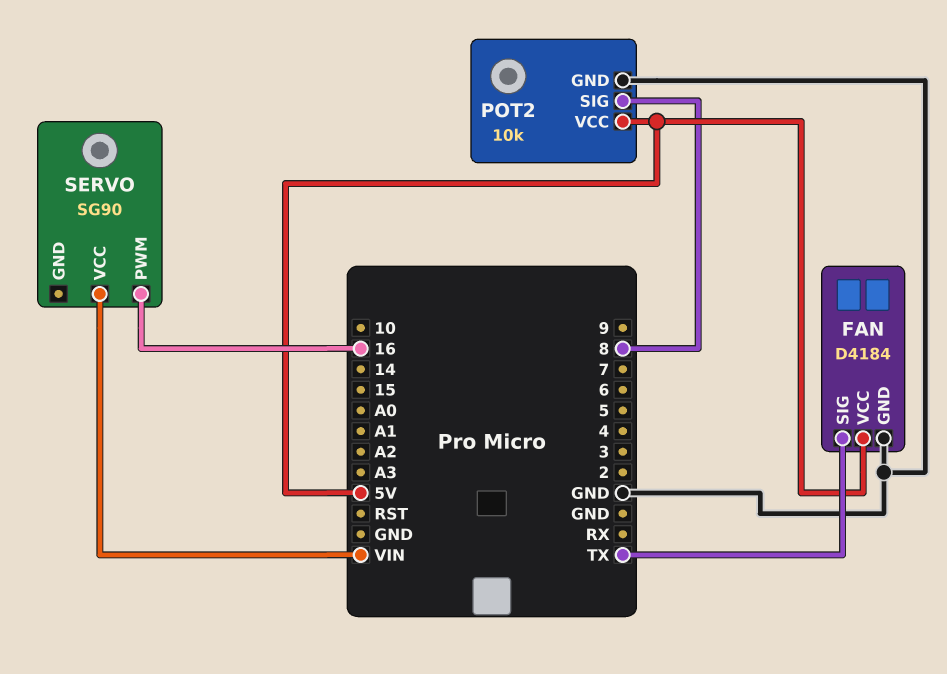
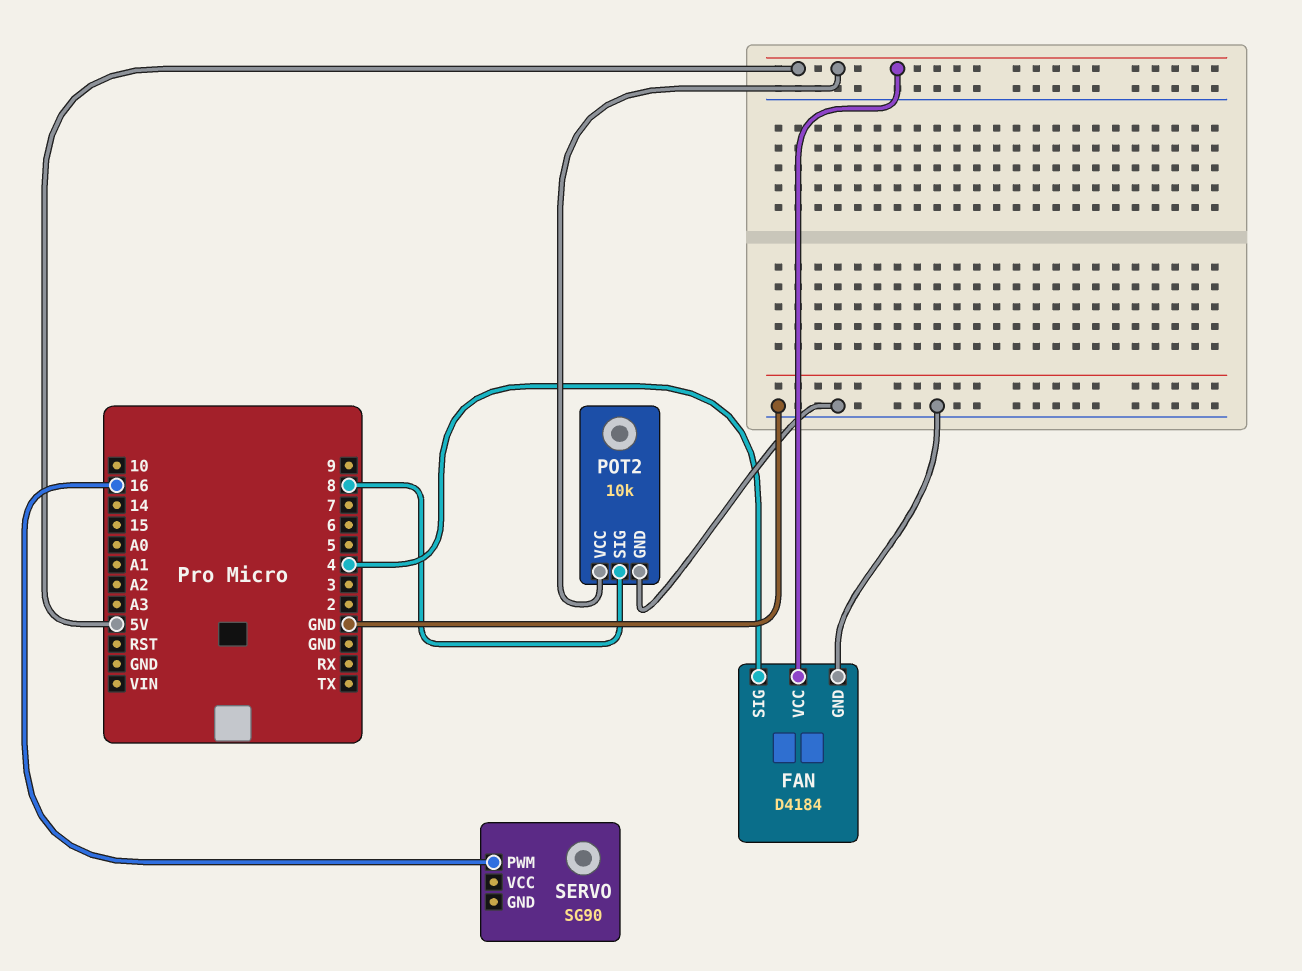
FAN pin SIG: TX -> 4
SERVO pin VCC: VIN -> none

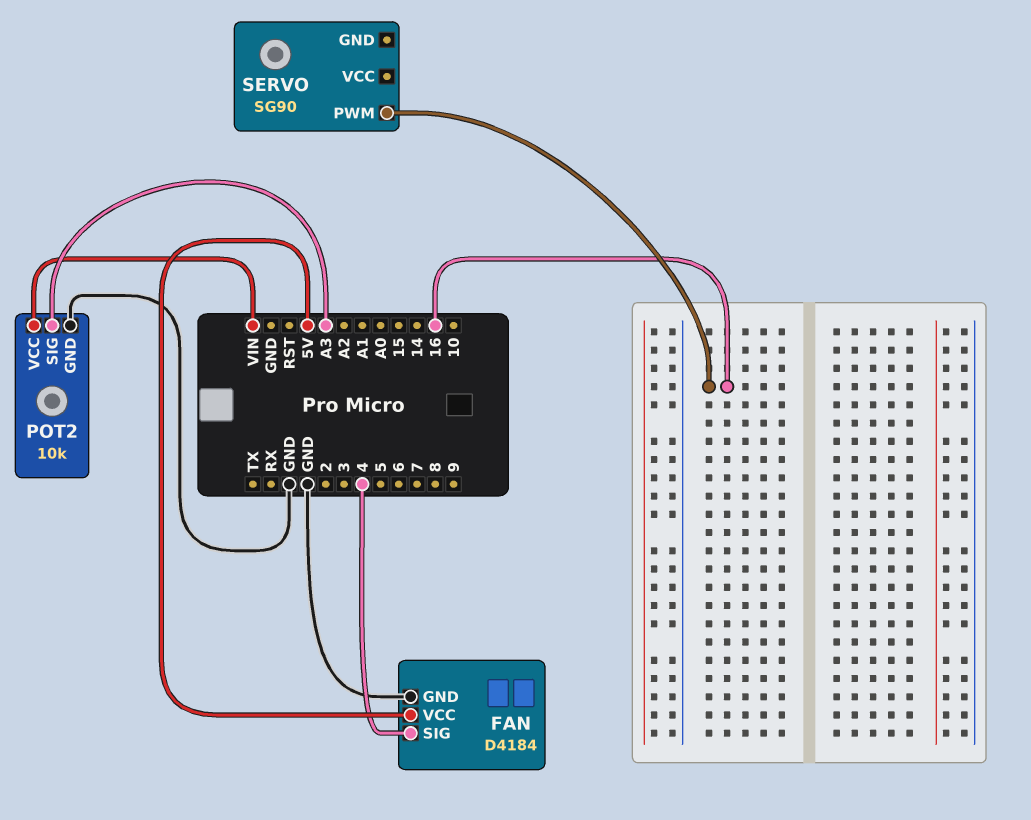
POT2 pin SIG: 8 -> A3
POT2 pin VCC: 5V -> VIN

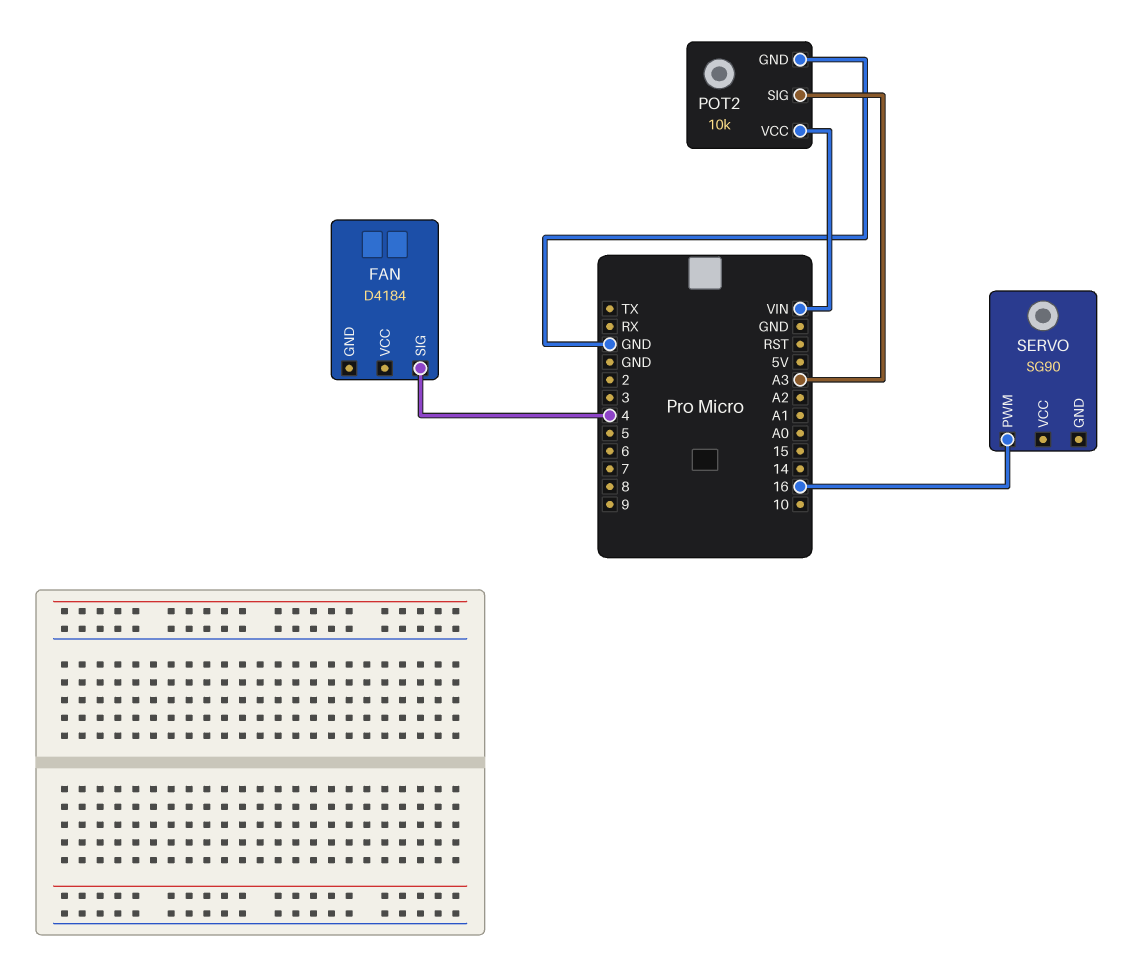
FAN pin GND: GND -> none
FAN pin VCC: 5V -> none

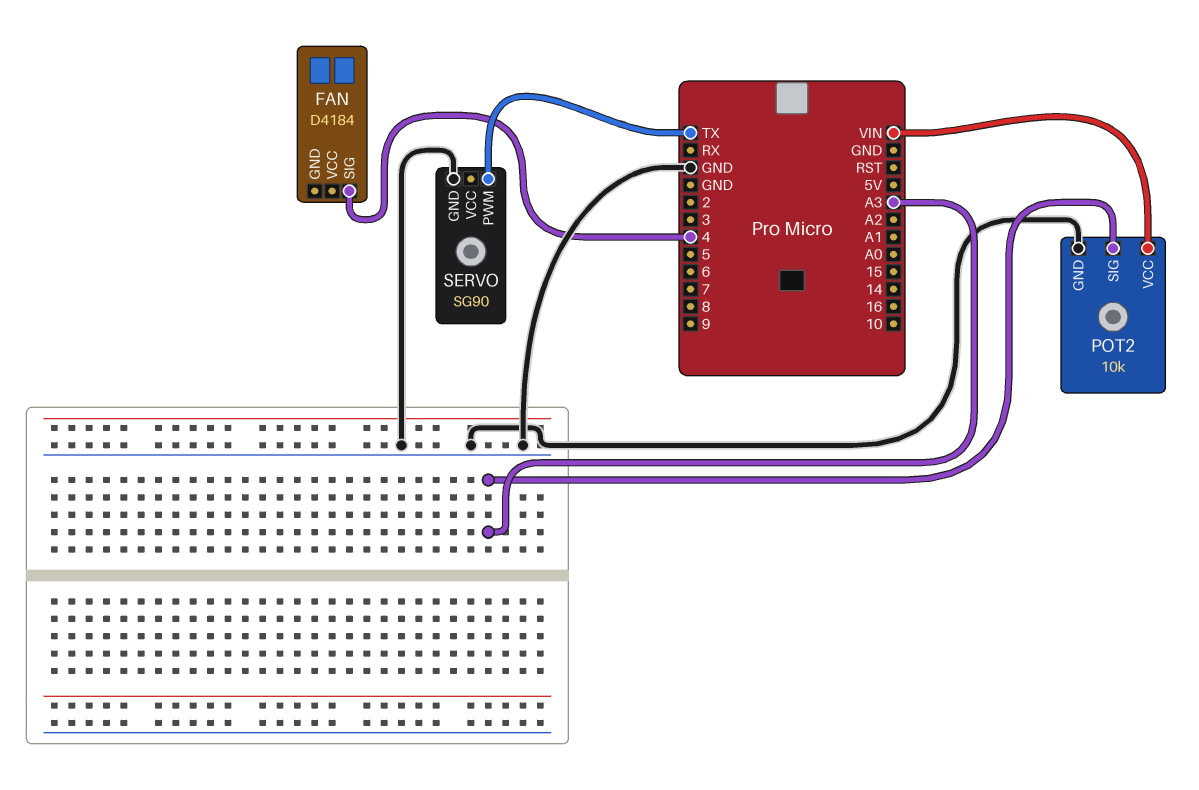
SERVO pin GND: none -> GND
SERVO pin PWM: 16 -> TX

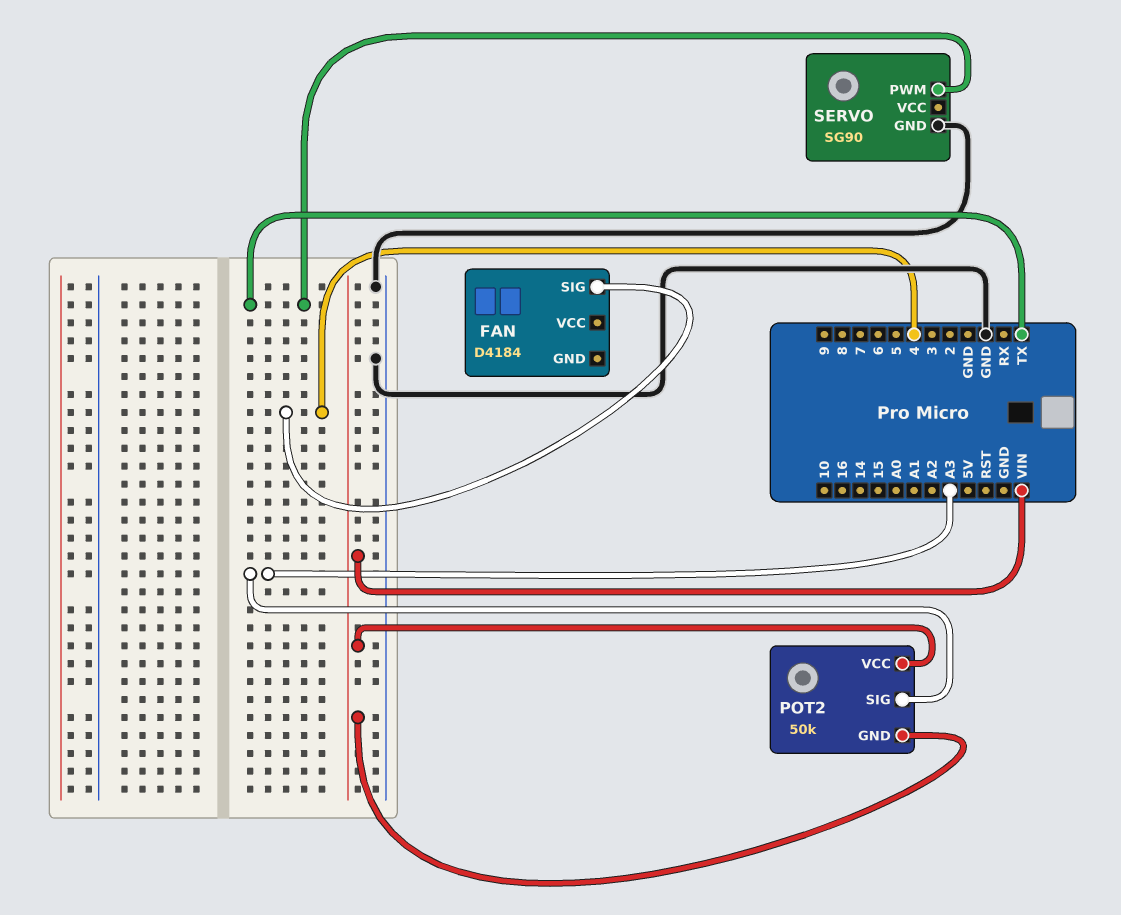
POT2: 10k -> 50k
POT2 pin GND: GND -> VIN

